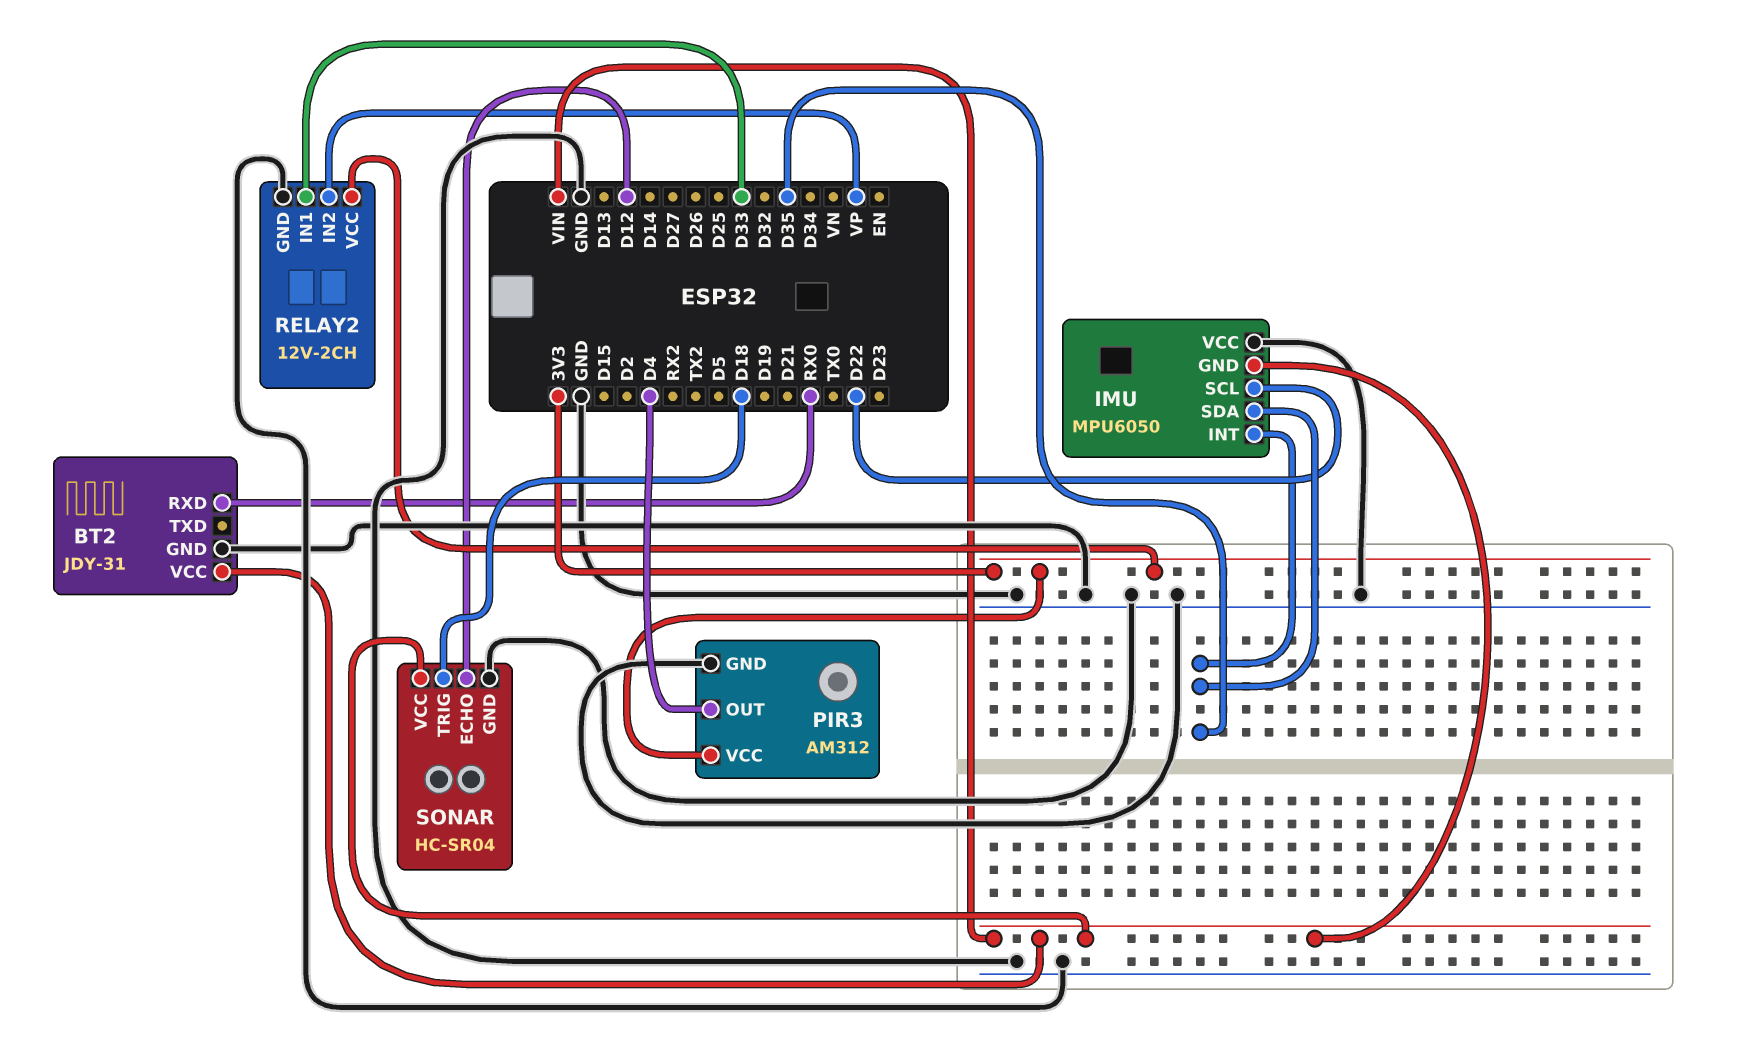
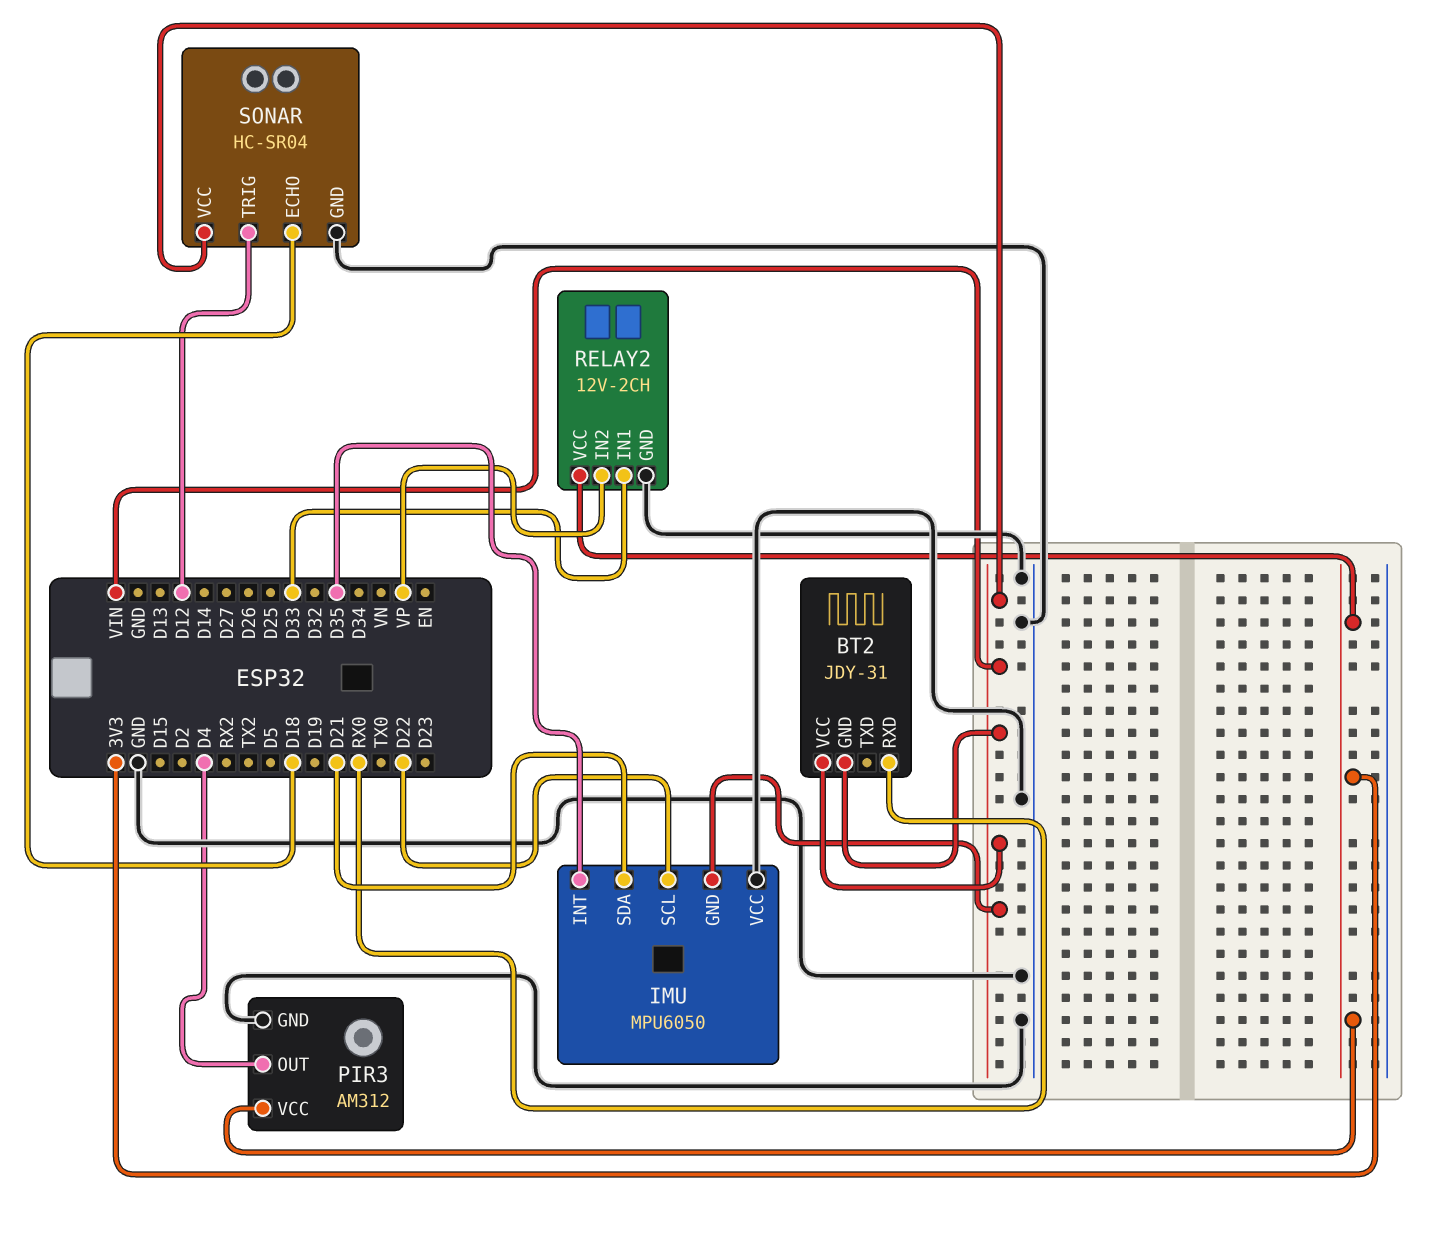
BT2 pin GND: GND -> VIN
IMU pin SDA: D35 -> D21
SONAR pin ECHO: D12 -> D18
SONAR pin TRIG: D18 -> D12

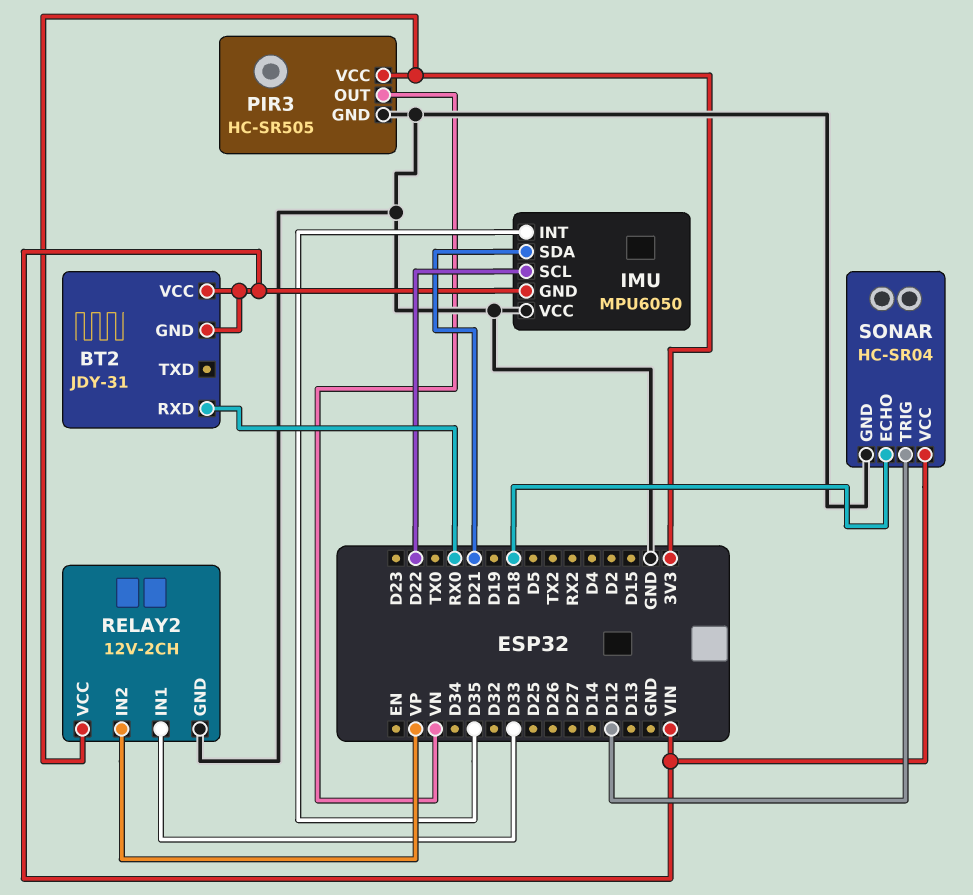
PIR3: AM312 -> HC-SR505
PIR3 pin OUT: D4 -> VN

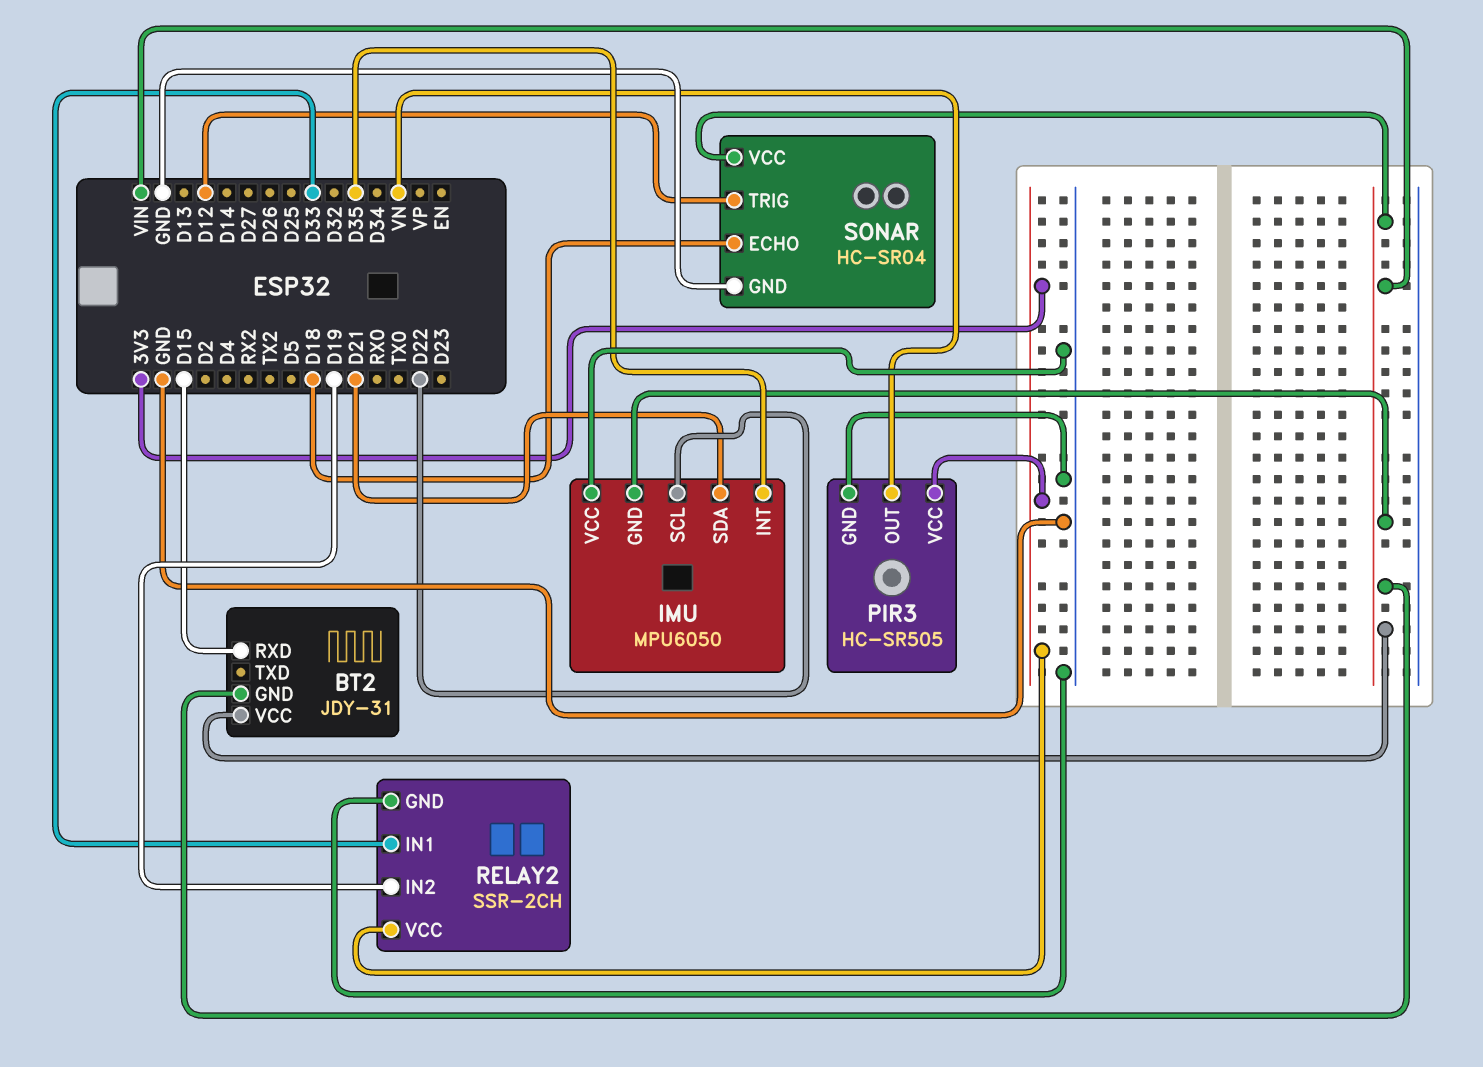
BT2 pin RXD: RX0 -> D15
RELAY2: 12V-2CH -> SSR-2CH
RELAY2 pin IN2: VP -> D19

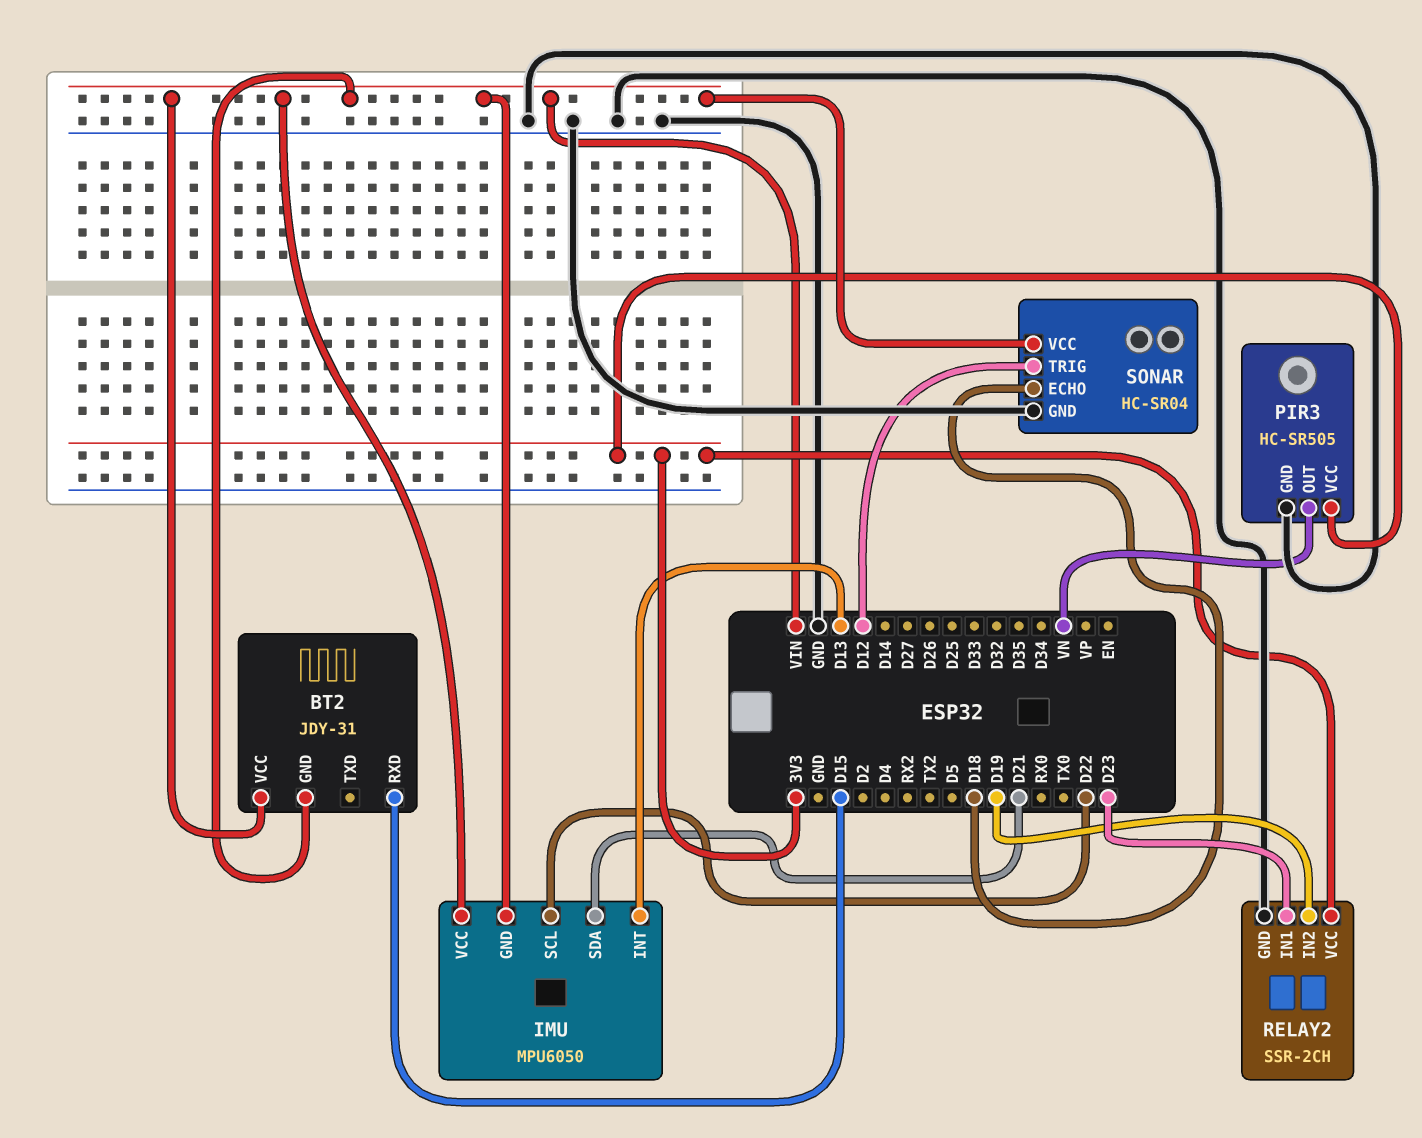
IMU pin INT: D35 -> D13
IMU pin VCC: GND -> VIN
RELAY2 pin IN1: D33 -> D23

